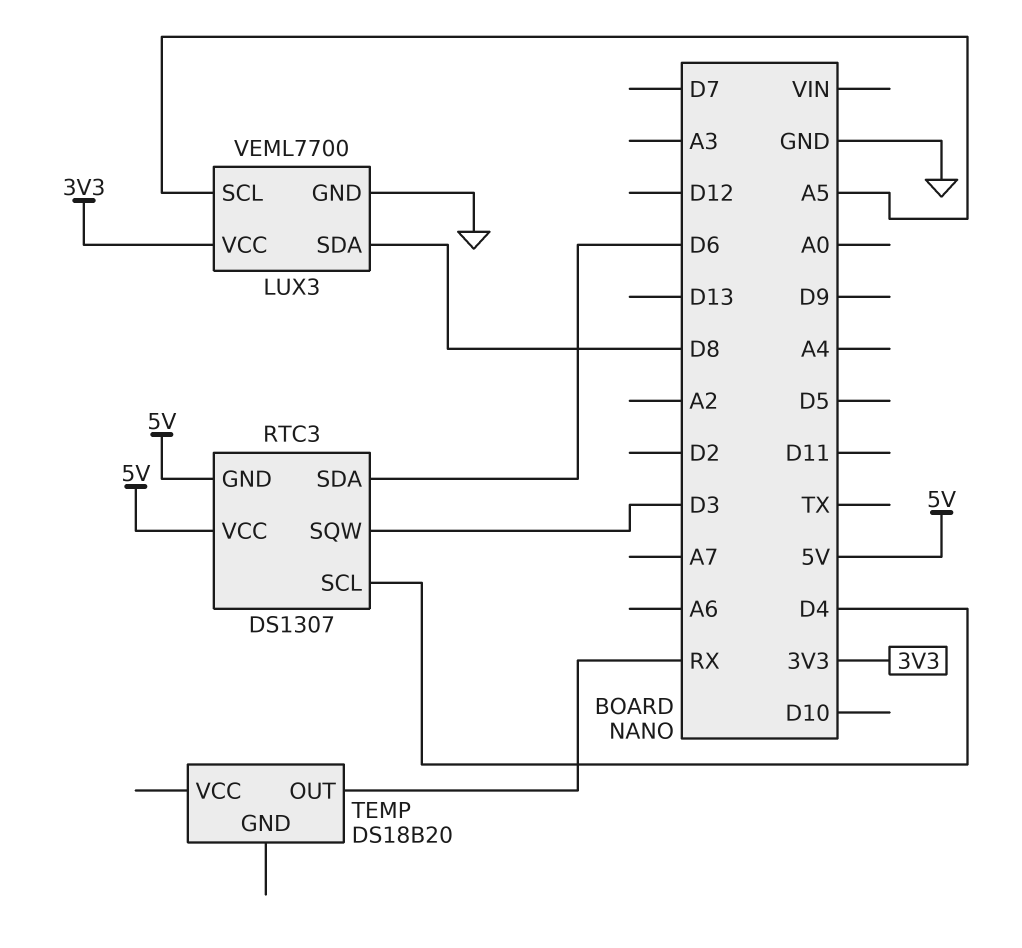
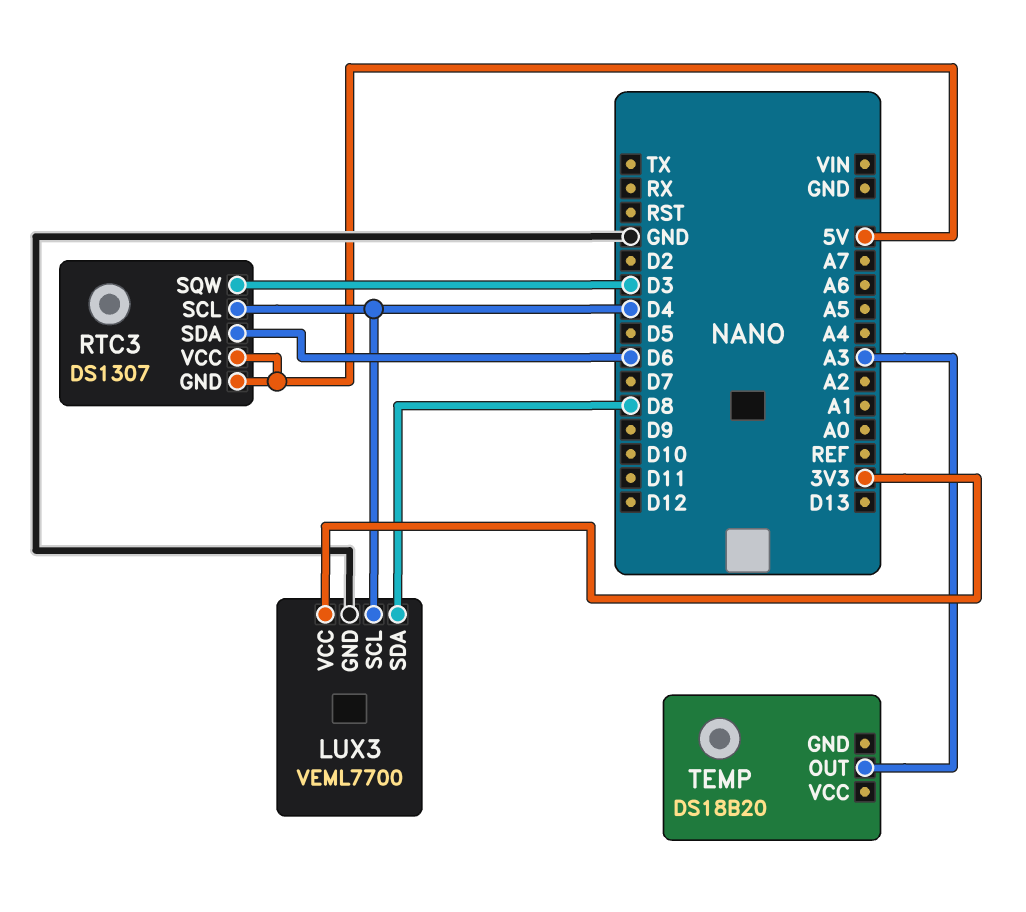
LUX3 pin SCL: A5 -> D4
TEMP pin OUT: RX -> A3

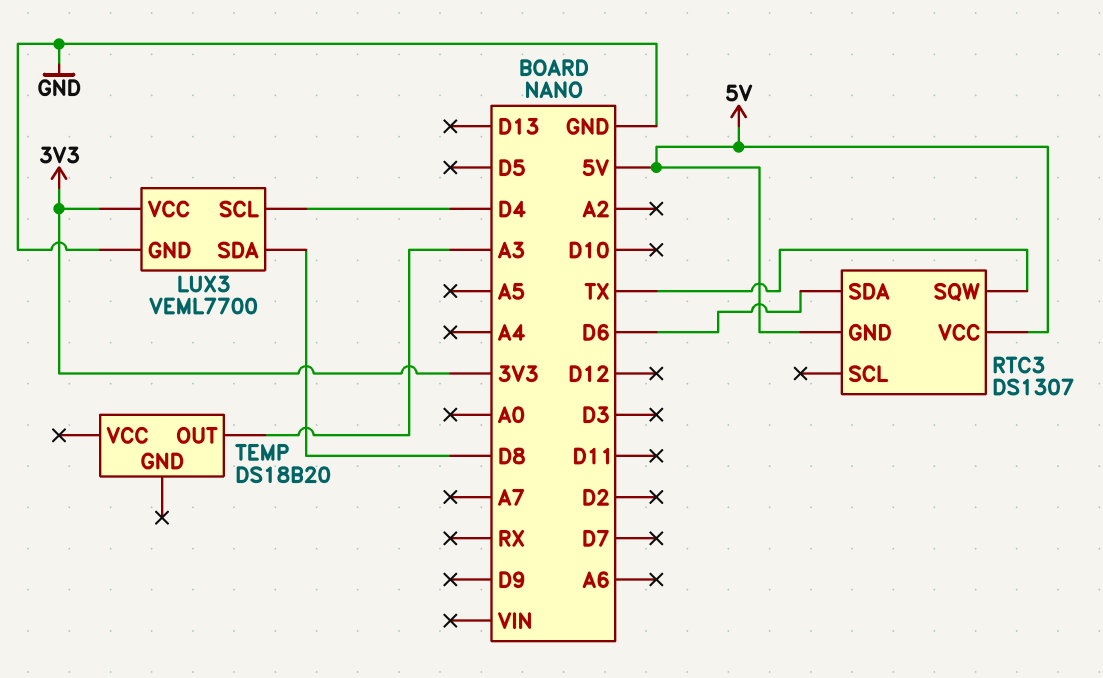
RTC3 pin SCL: D4 -> none
RTC3 pin SQW: D3 -> TX

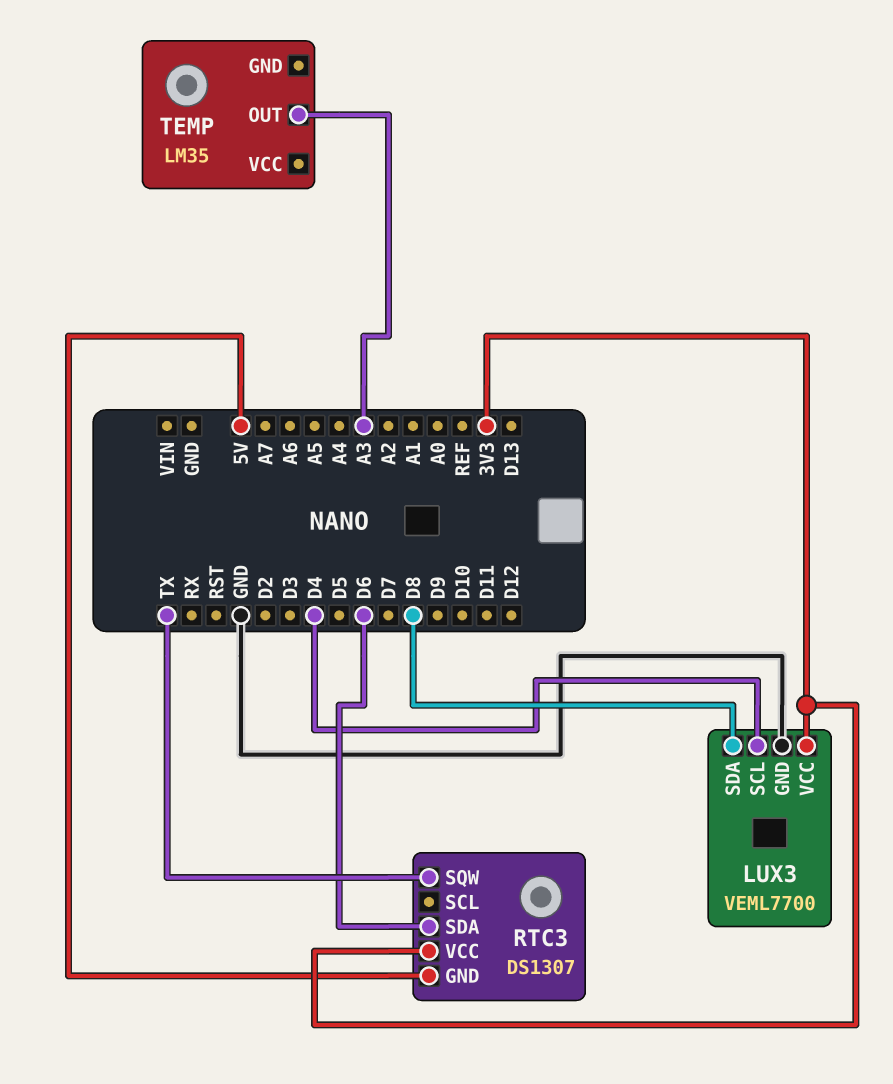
RTC3 pin VCC: 5V -> 3V3
TEMP: DS18B20 -> LM35

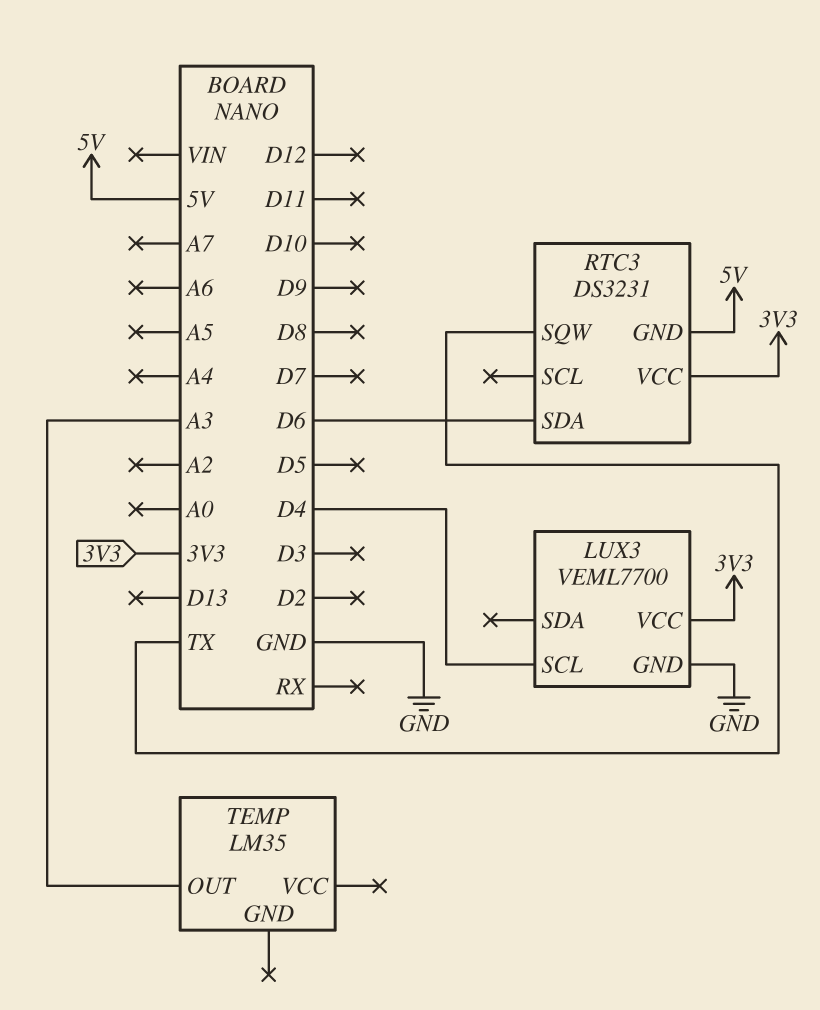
LUX3 pin SDA: D8 -> none
RTC3: DS1307 -> DS3231

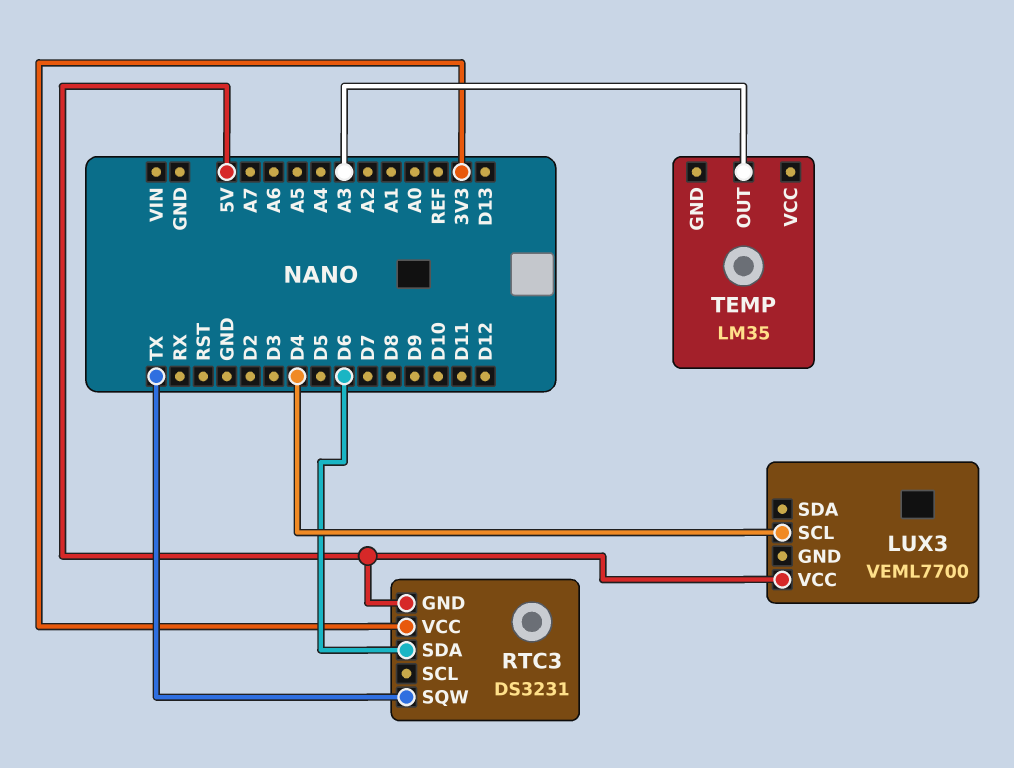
LUX3 pin GND: GND -> none
LUX3 pin VCC: 3V3 -> 5V

